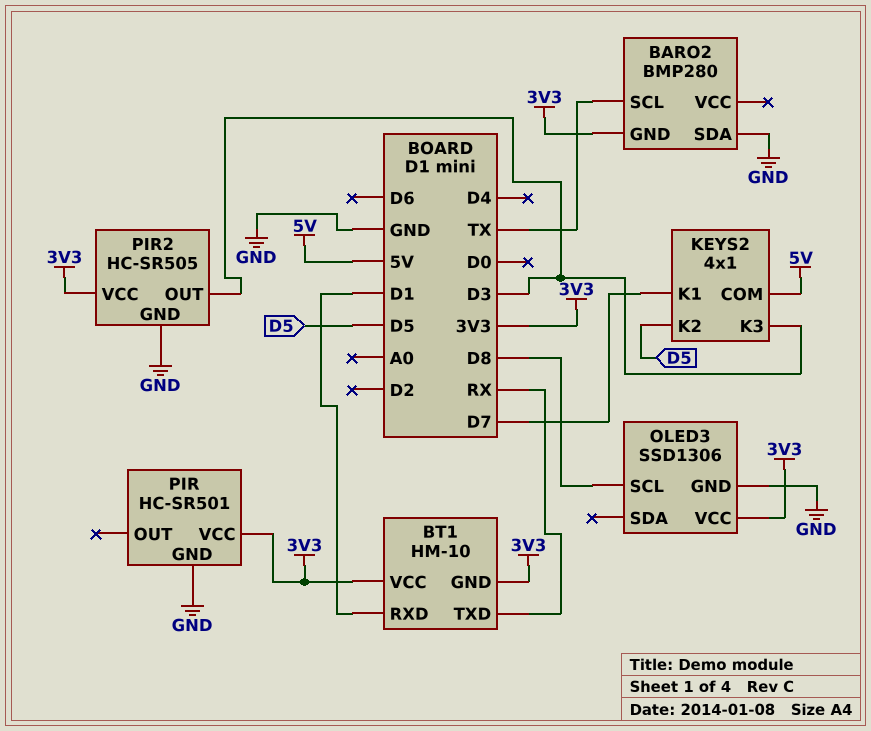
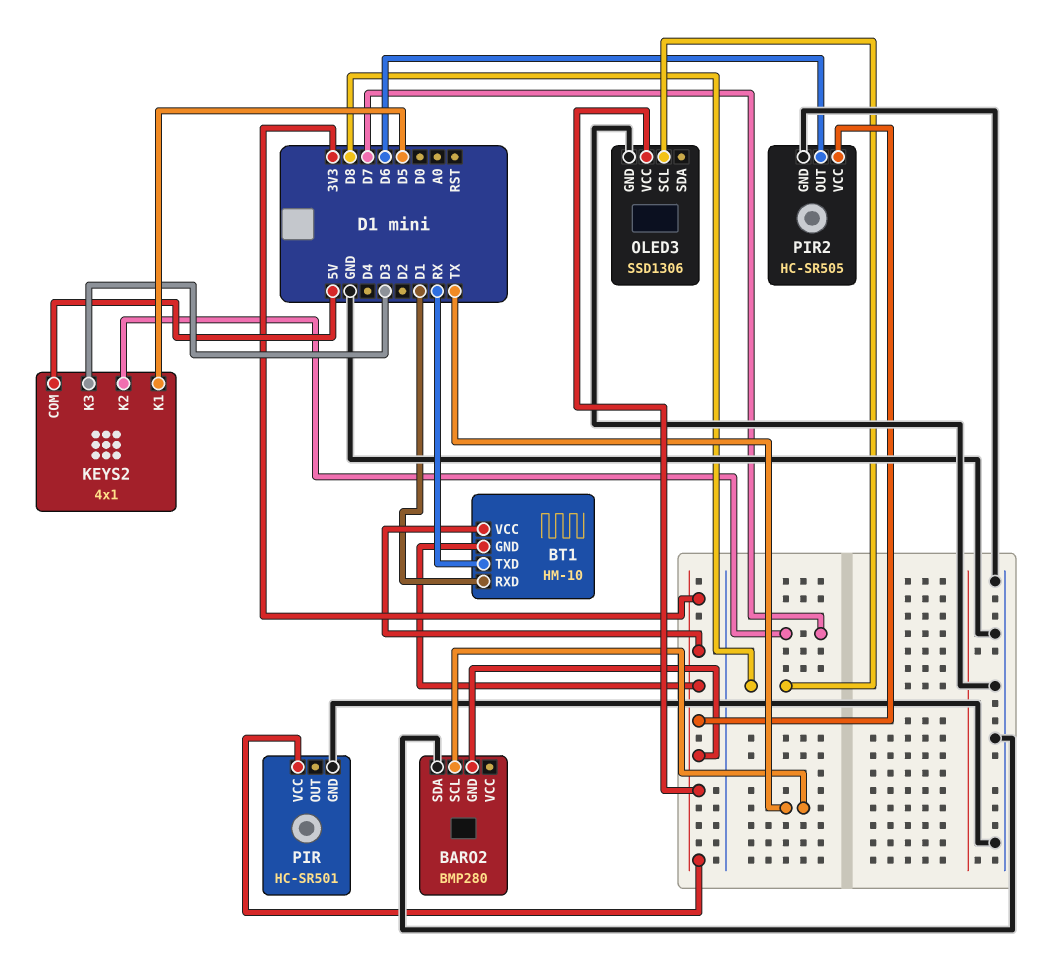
KEYS2 pin K1: D7 -> D5
KEYS2 pin K2: D5 -> D7
PIR2 pin OUT: D3 -> D6

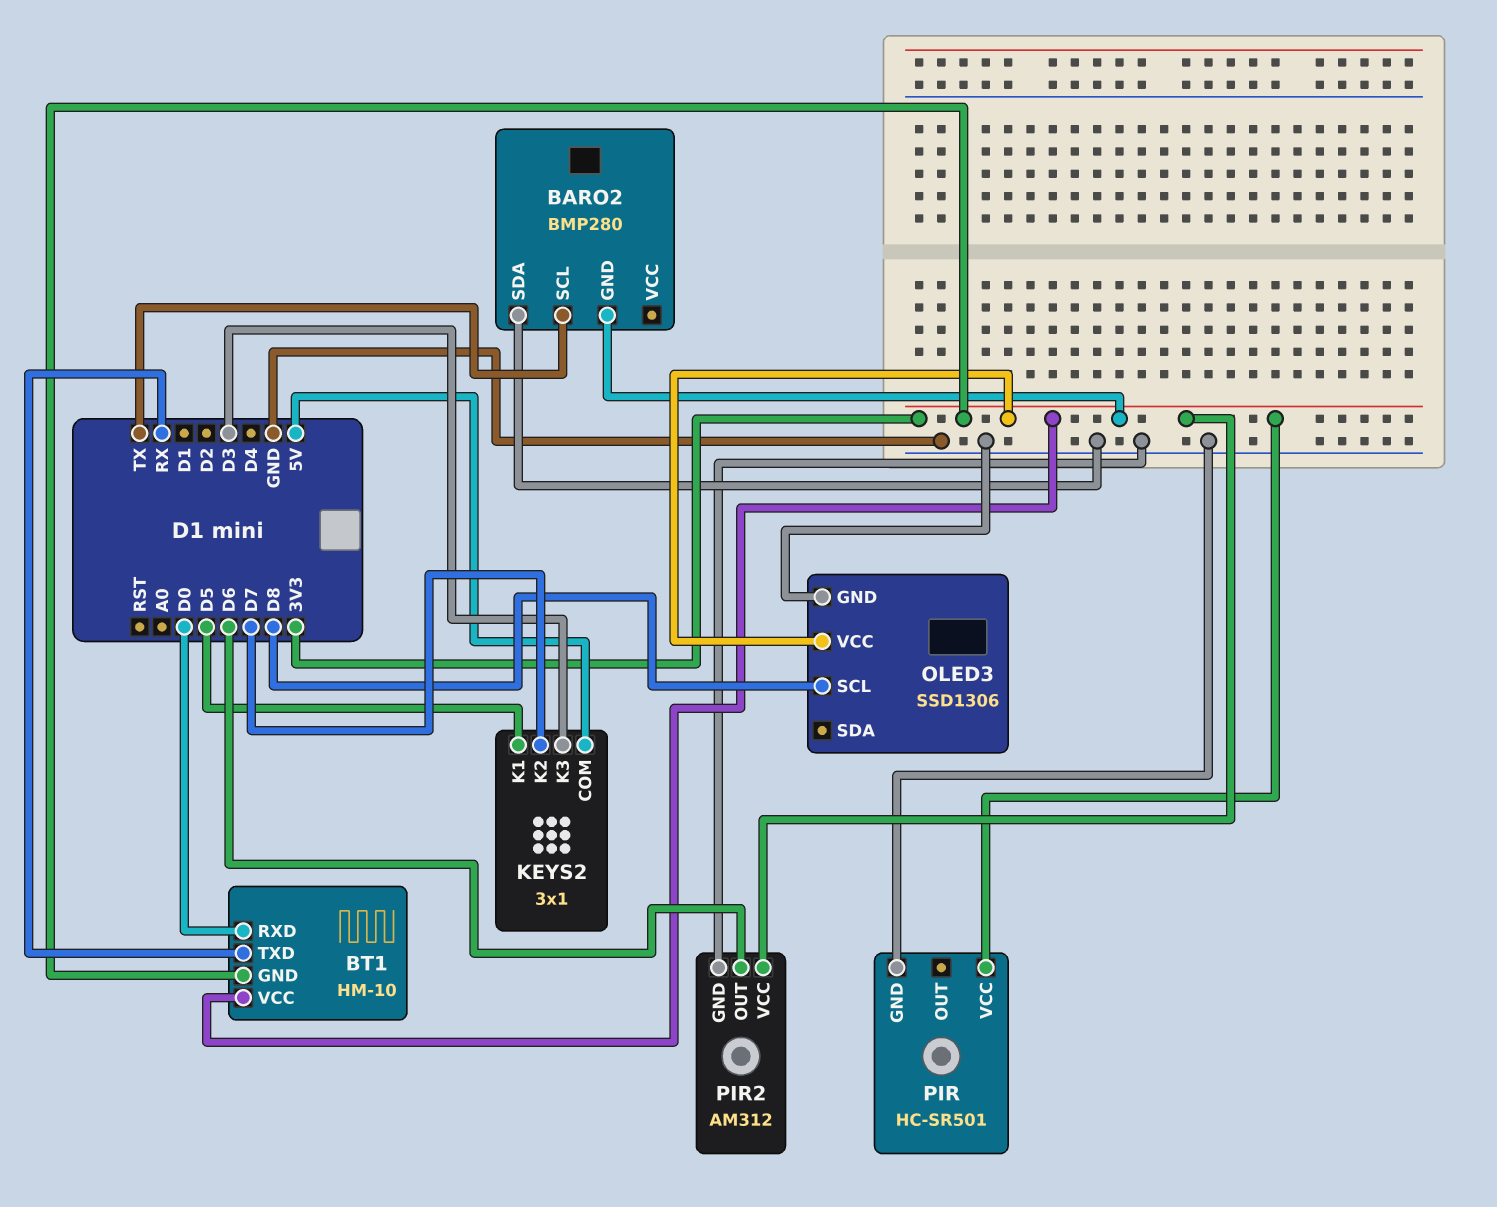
BT1 pin RXD: D1 -> D0
KEYS2: 4x1 -> 3x1
PIR2: HC-SR505 -> AM312

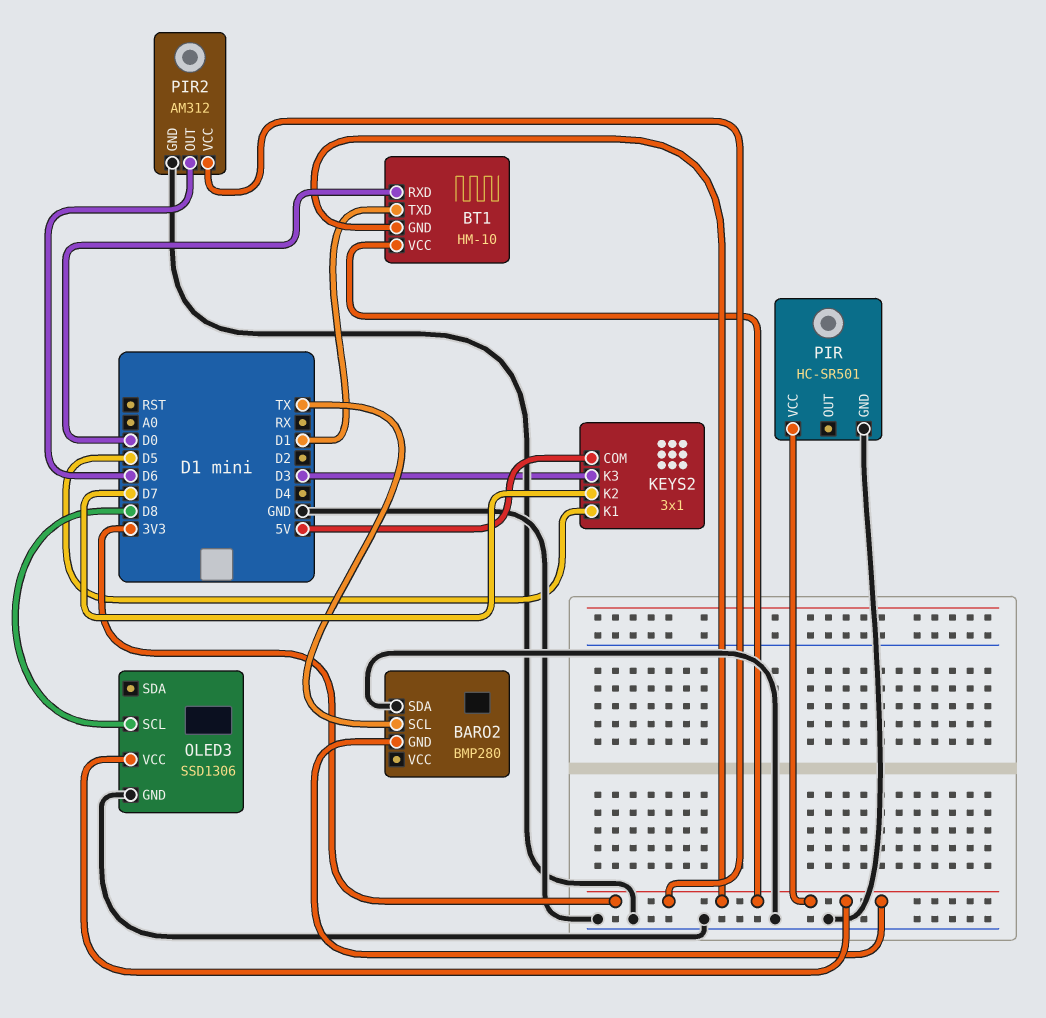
BT1 pin TXD: RX -> D1

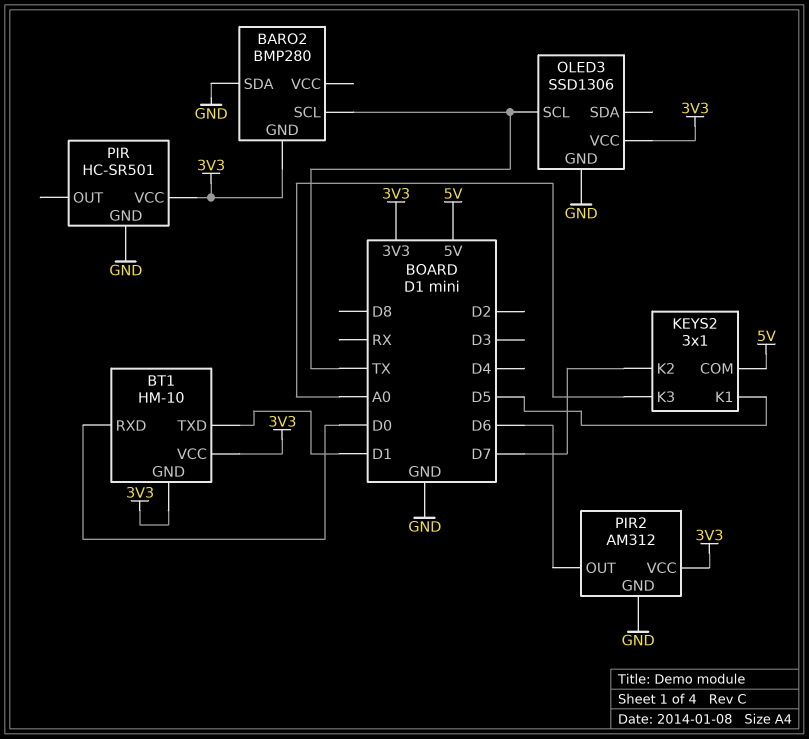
KEYS2 pin K3: D3 -> A0
OLED3 pin SCL: D8 -> TX

